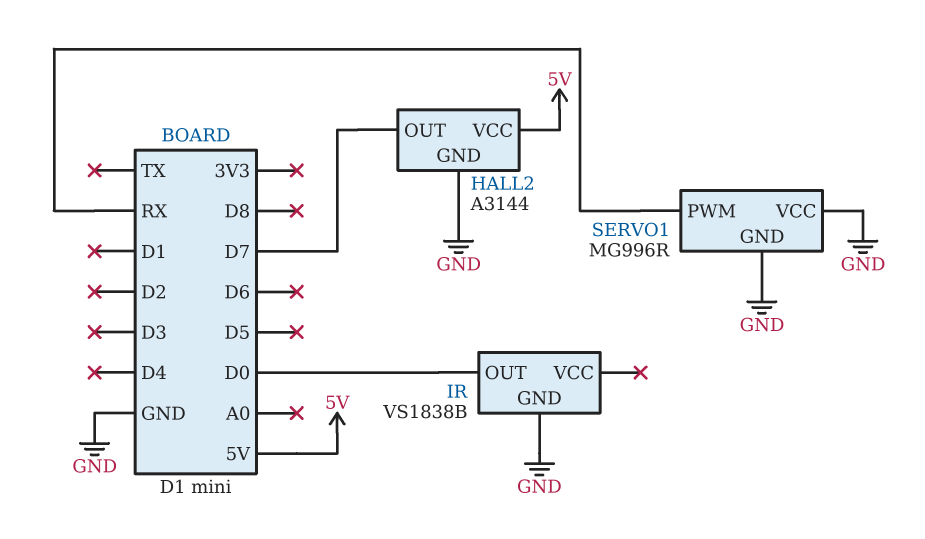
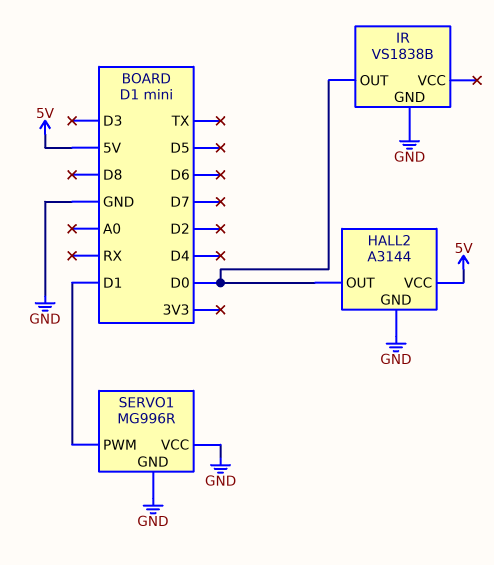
HALL2 pin OUT: D7 -> D0
SERVO1 pin PWM: RX -> D1

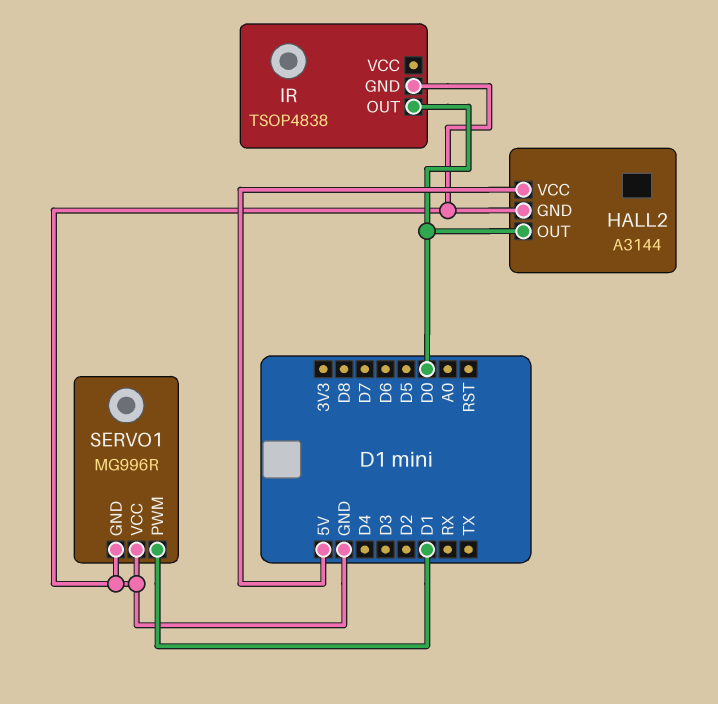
IR: VS1838B -> TSOP4838

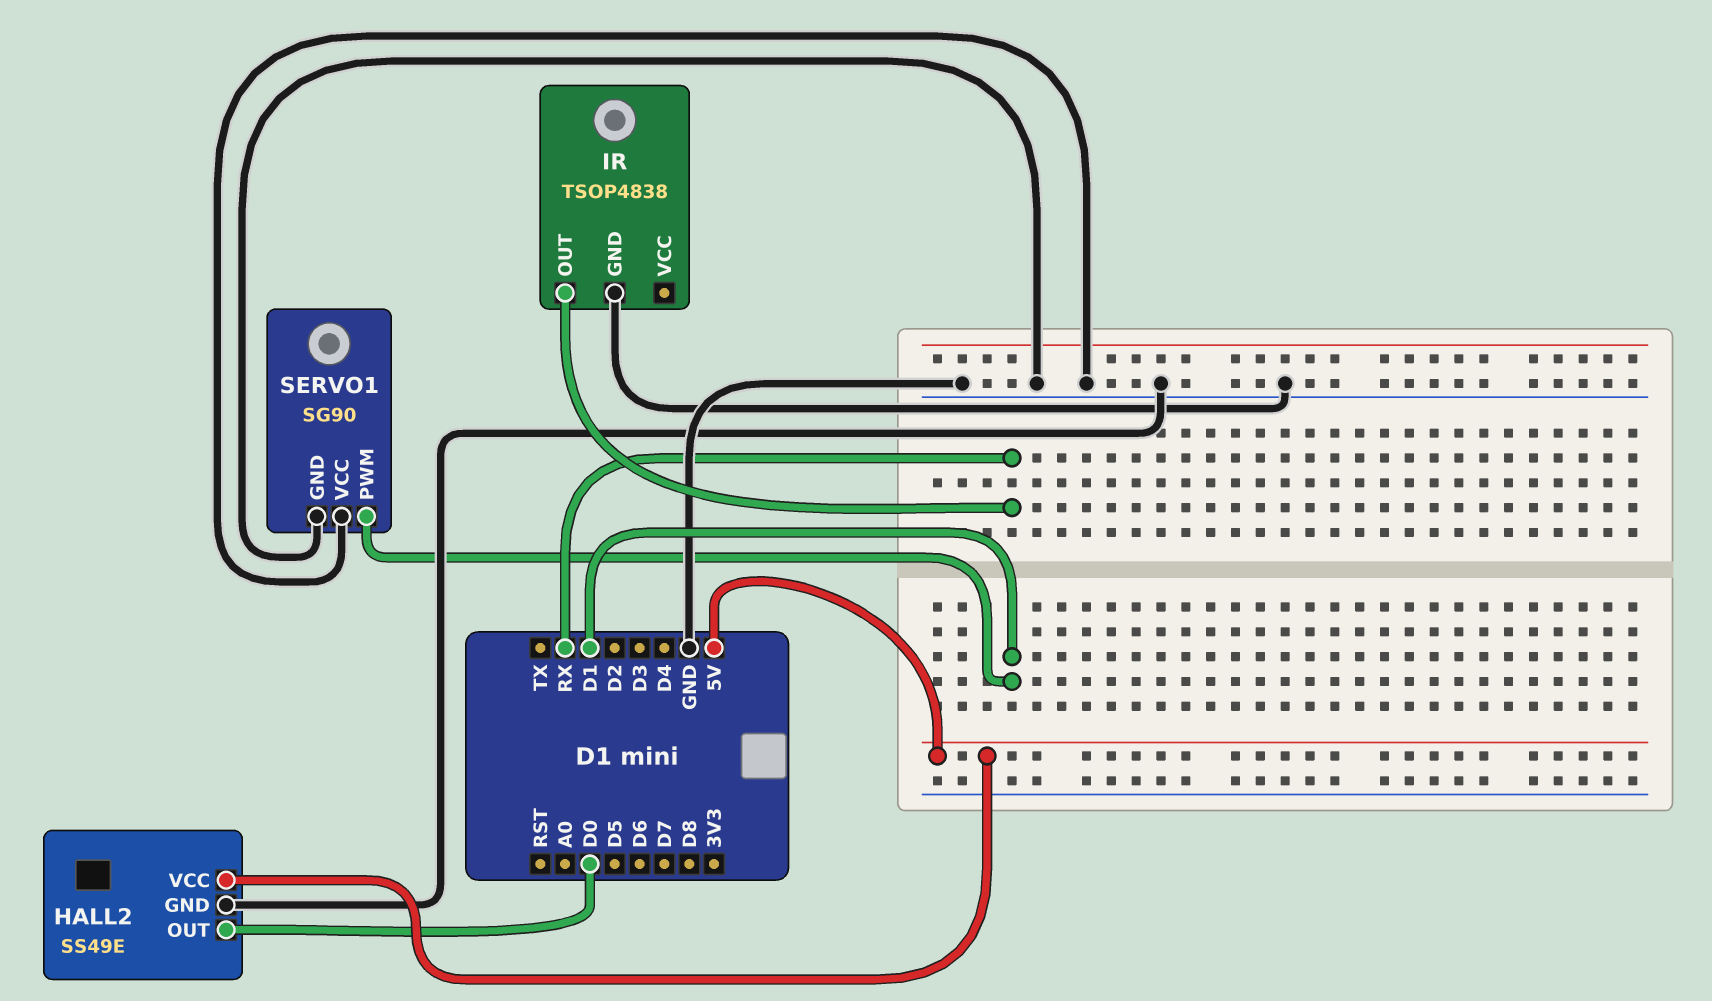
HALL2: A3144 -> SS49E
IR pin OUT: D0 -> RX
SERVO1: MG996R -> SG90

